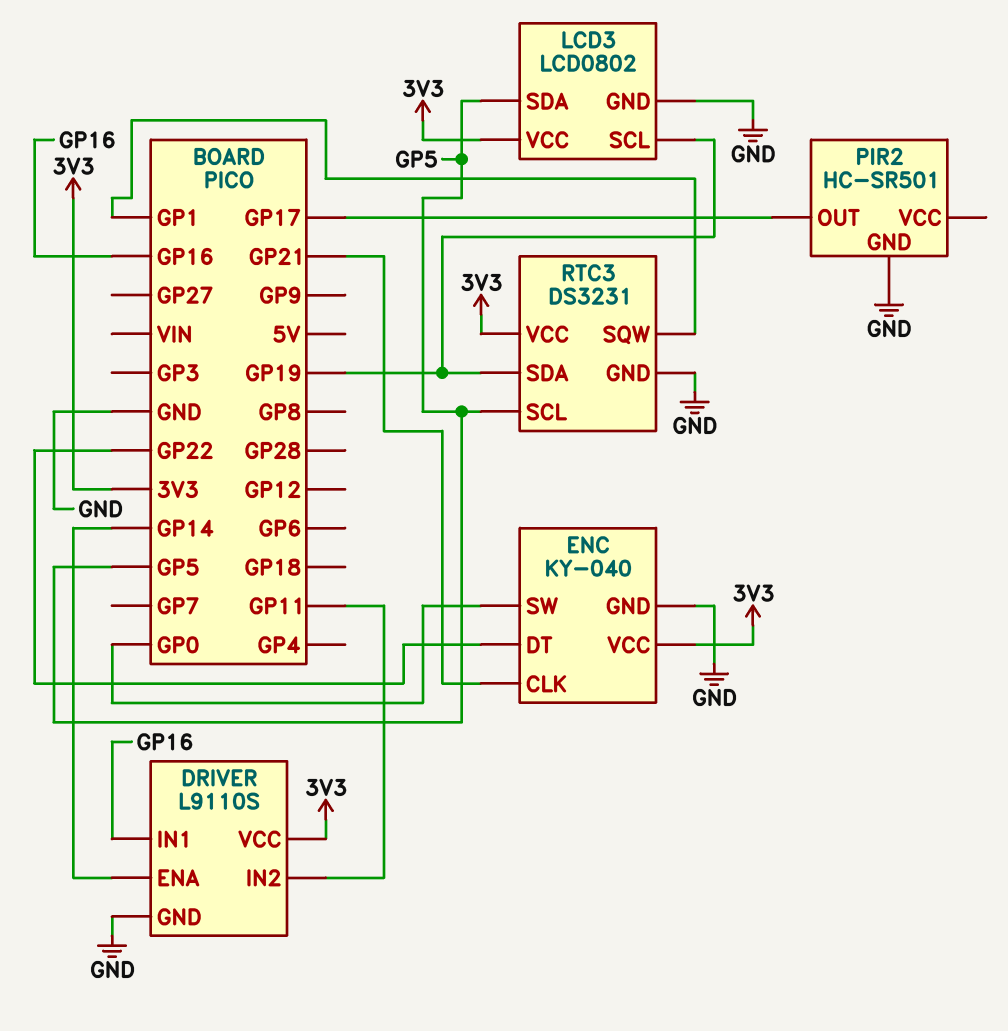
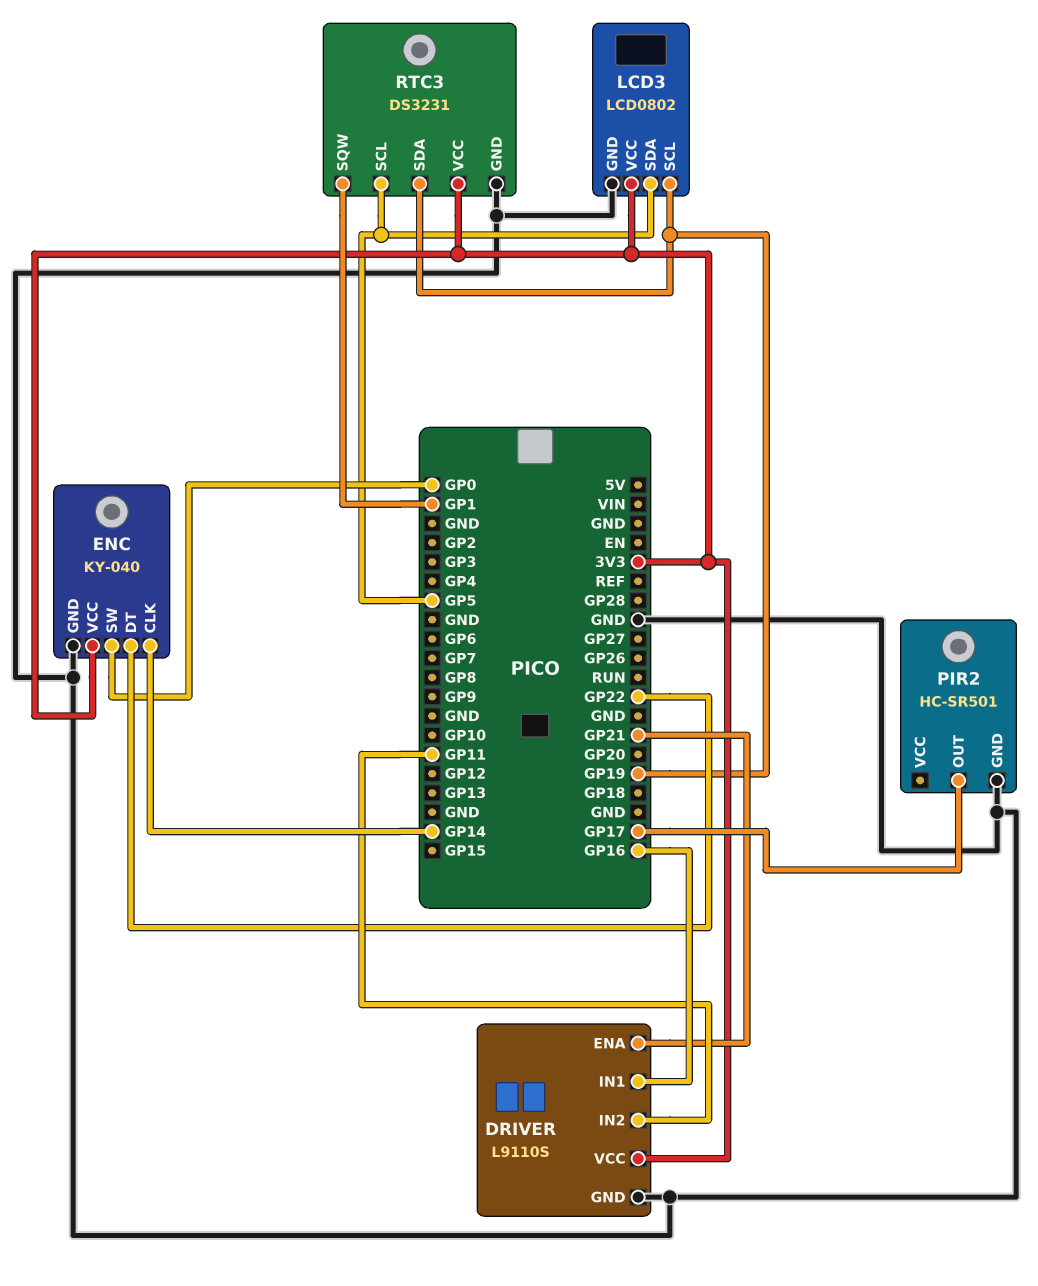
DRIVER pin ENA: GP14 -> GP21
ENC pin CLK: GP21 -> GP14

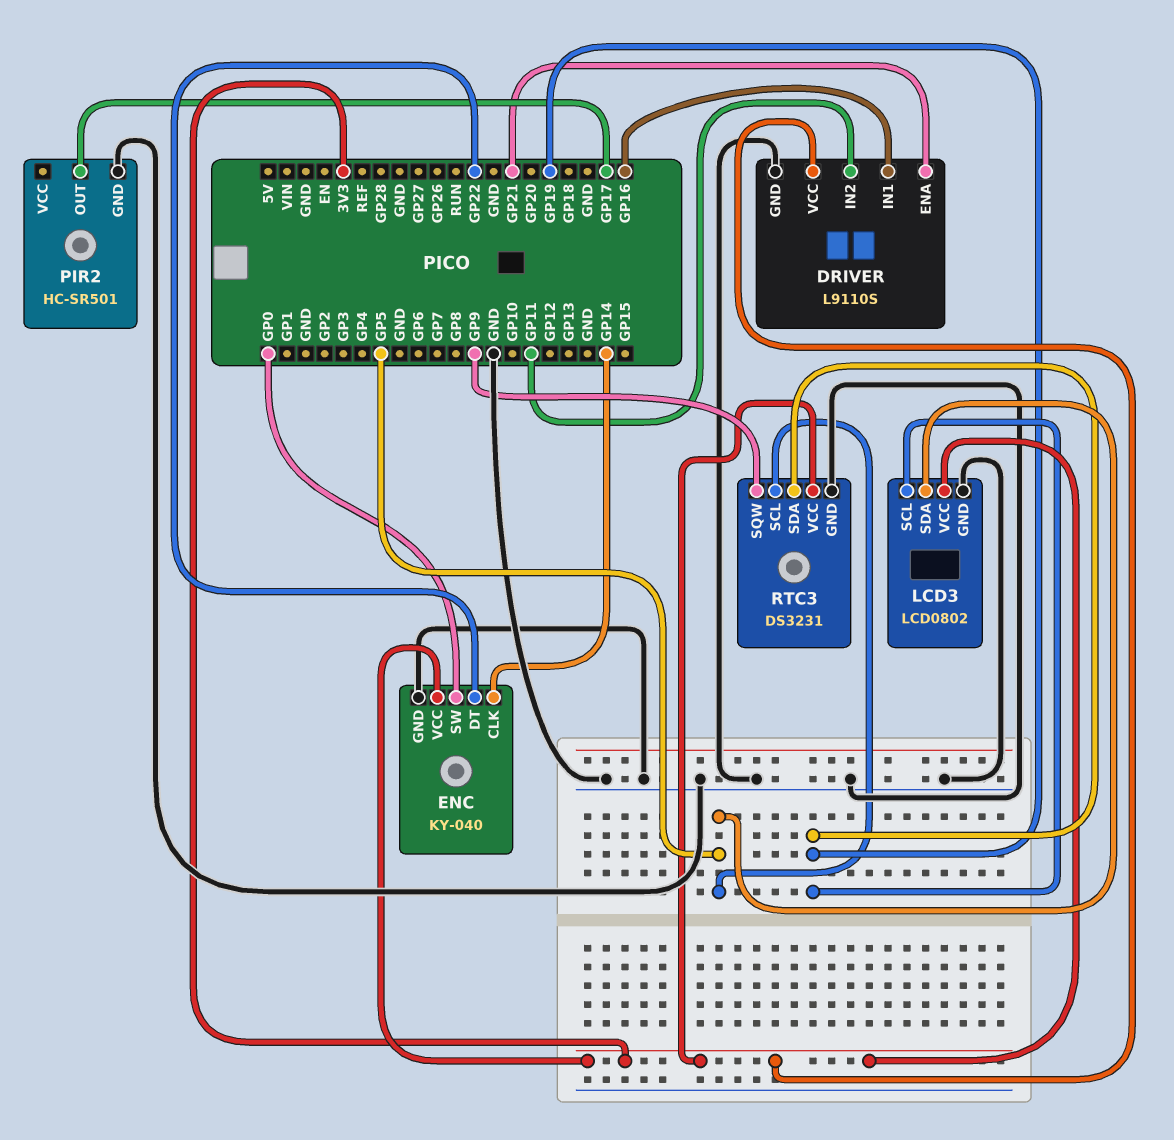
RTC3 pin SQW: GP1 -> GP9

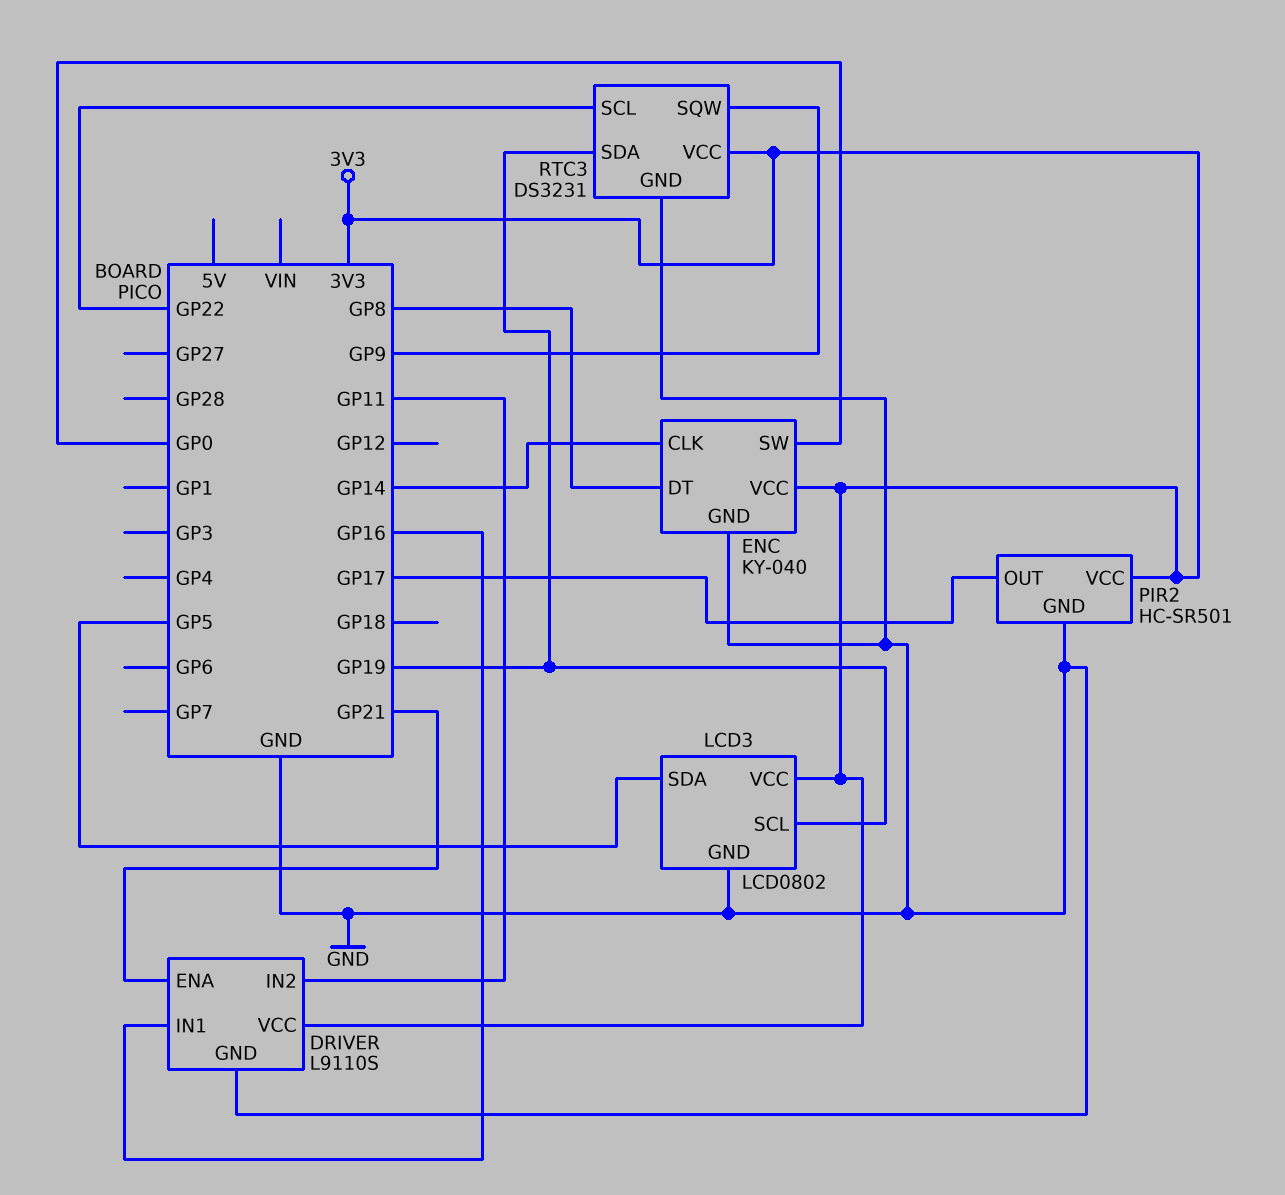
ENC pin DT: GP22 -> GP8
PIR2 pin VCC: none -> 3V3
RTC3 pin SCL: GP5 -> GP22

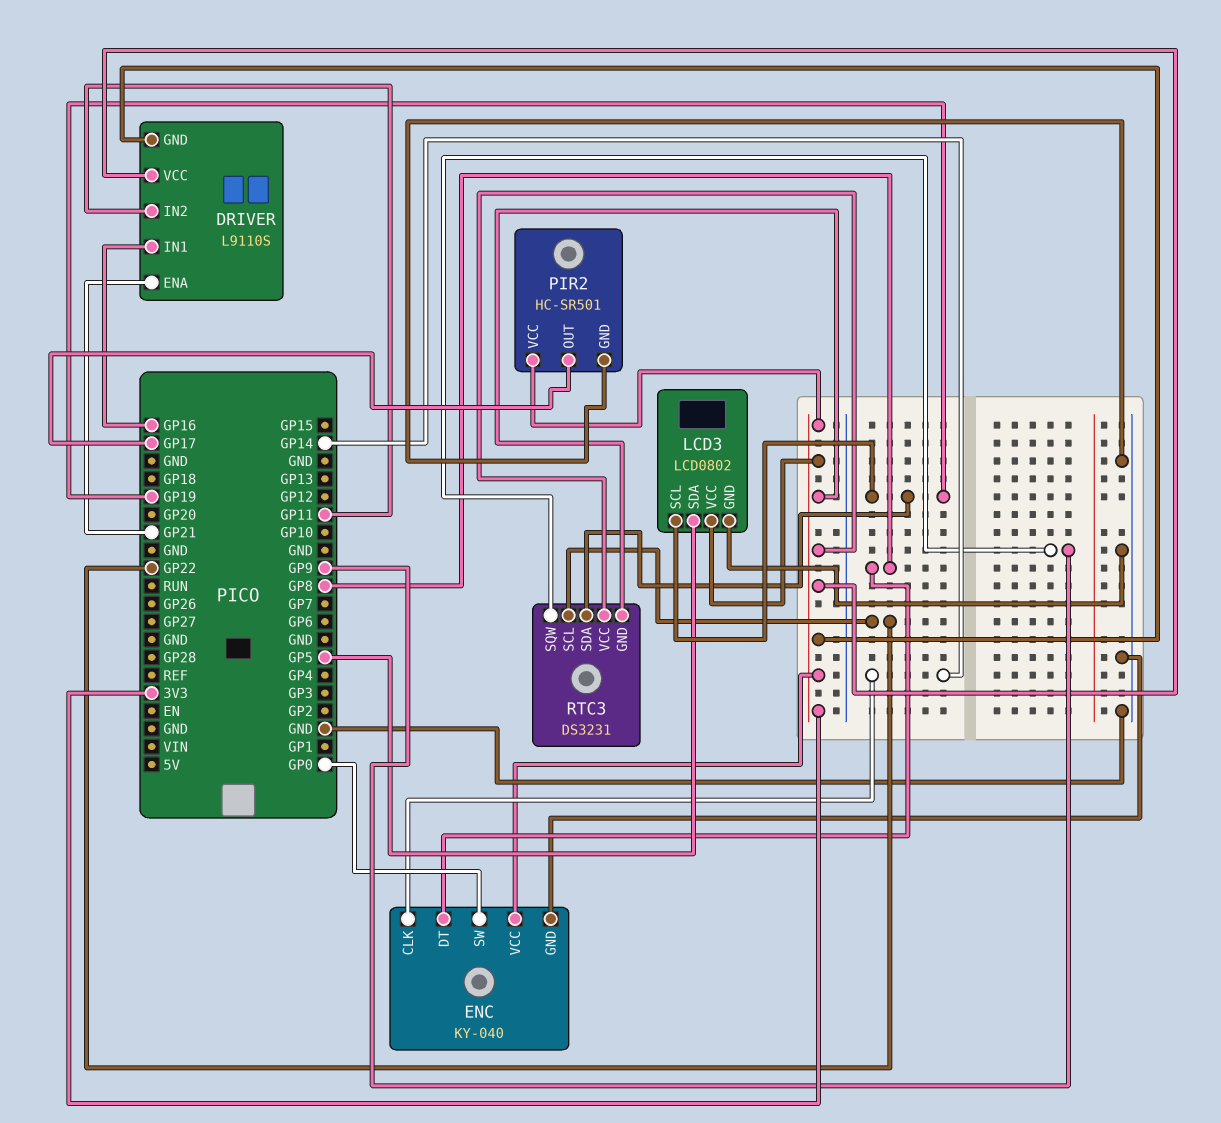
DRIVER pin GND: GND -> 3V3
RTC3 pin GND: GND -> 3V3

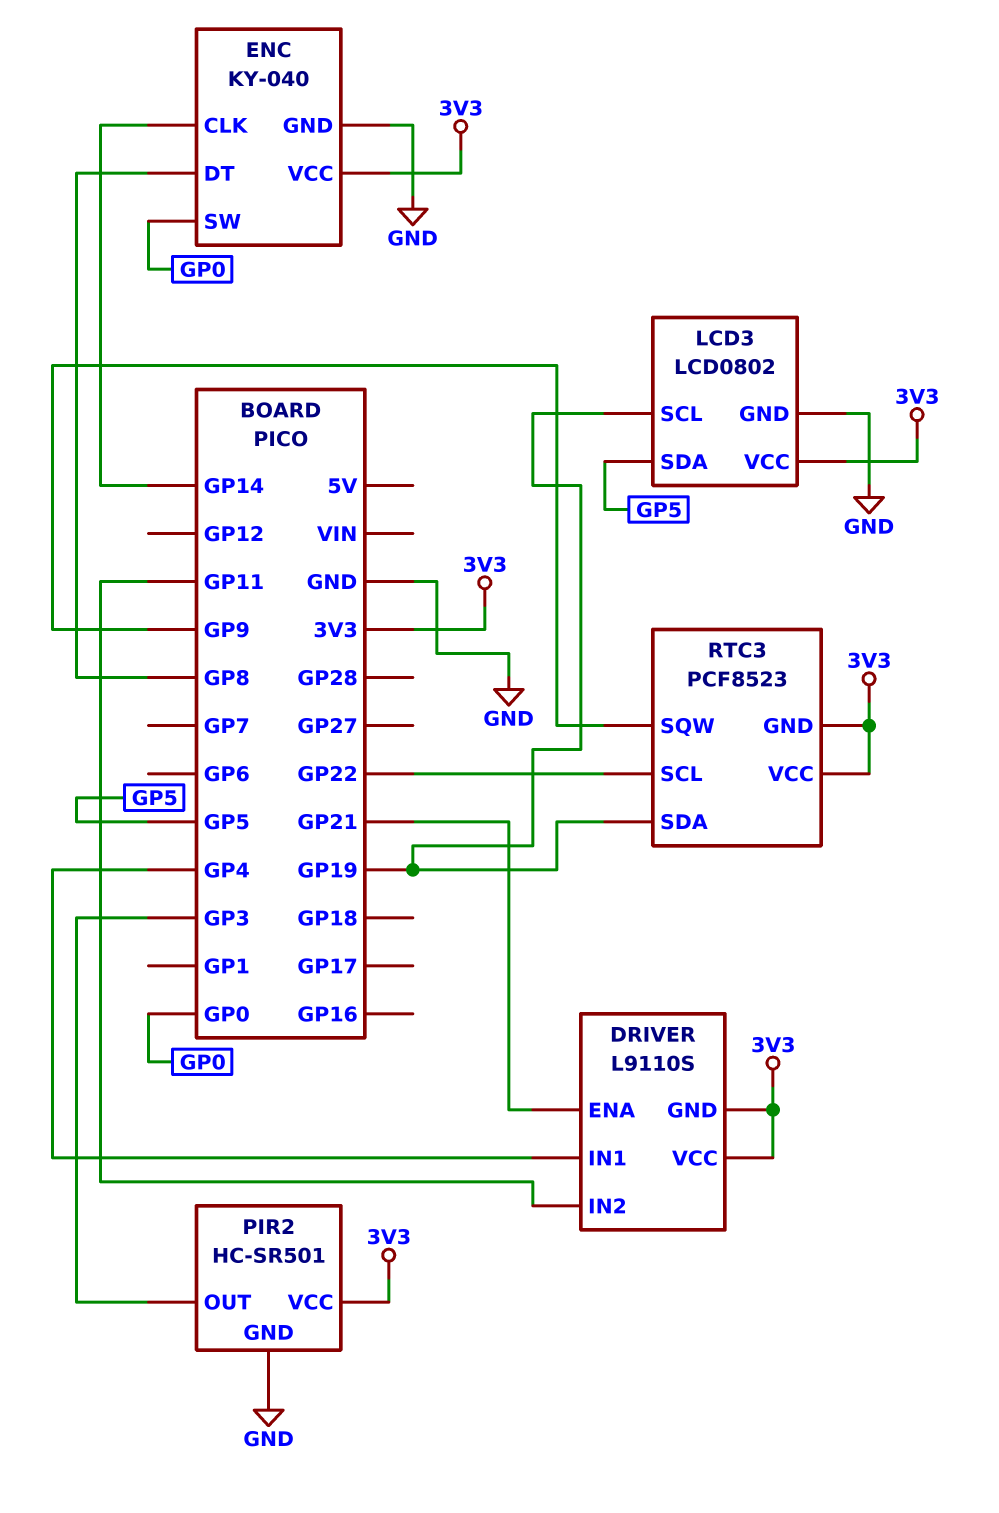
DRIVER pin IN1: GP16 -> GP4
PIR2 pin OUT: GP17 -> GP3
RTC3: DS3231 -> PCF8523

